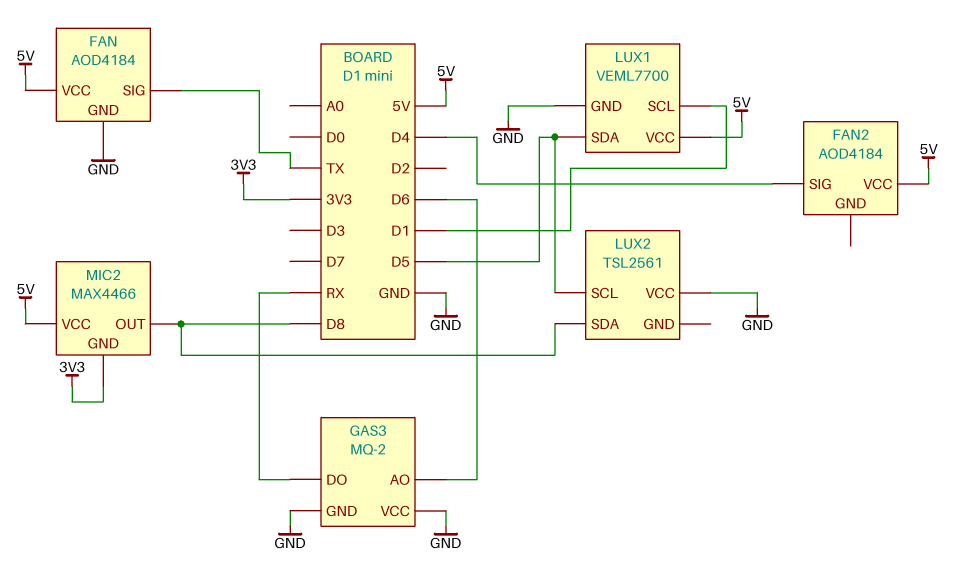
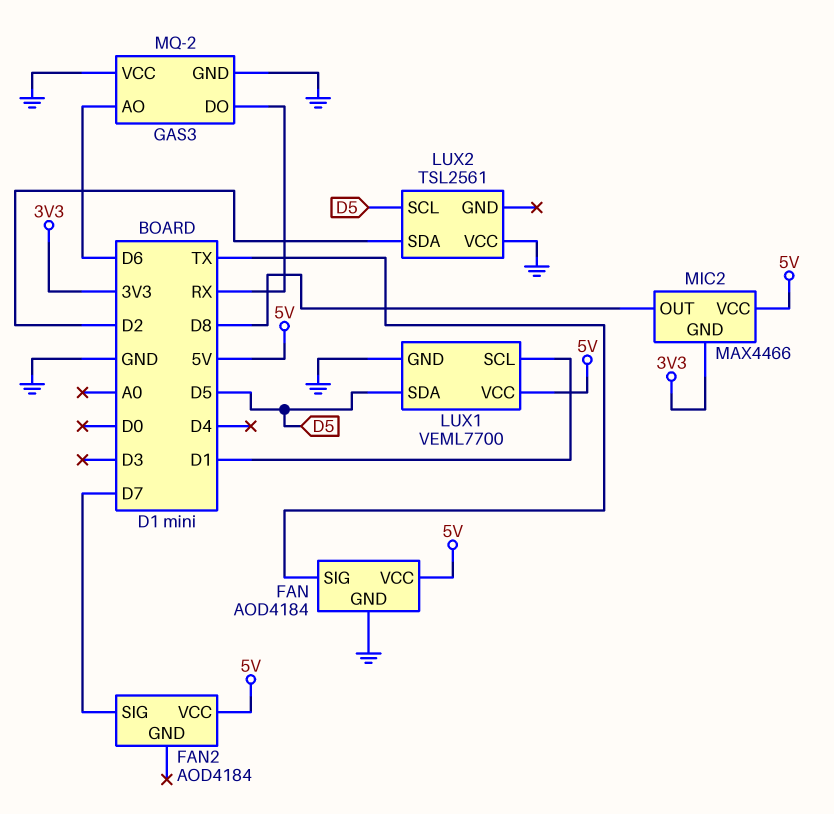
FAN2 pin SIG: D4 -> D7
LUX2 pin SDA: D8 -> D2

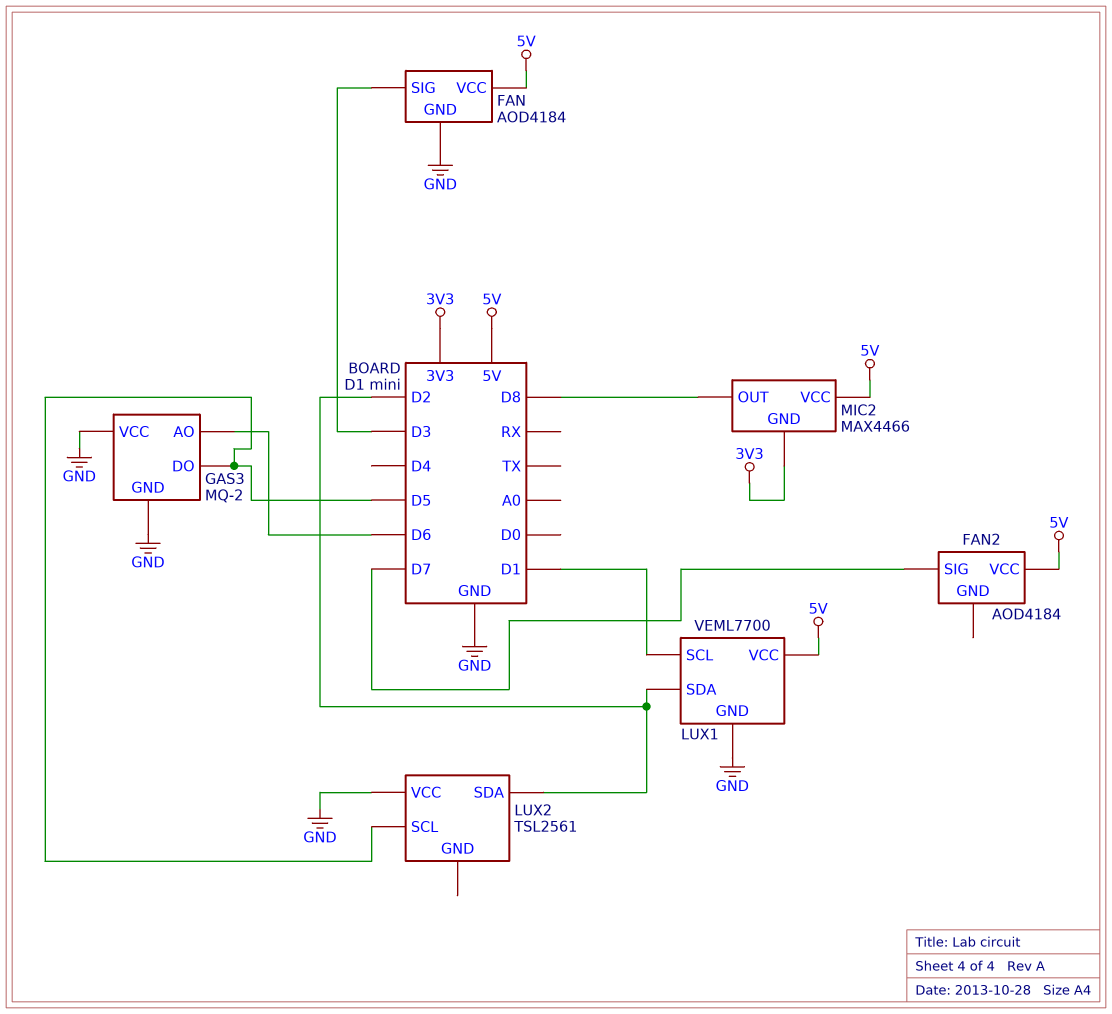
FAN pin SIG: TX -> D3
GAS3 pin DO: RX -> D5
LUX1 pin SDA: D5 -> D2

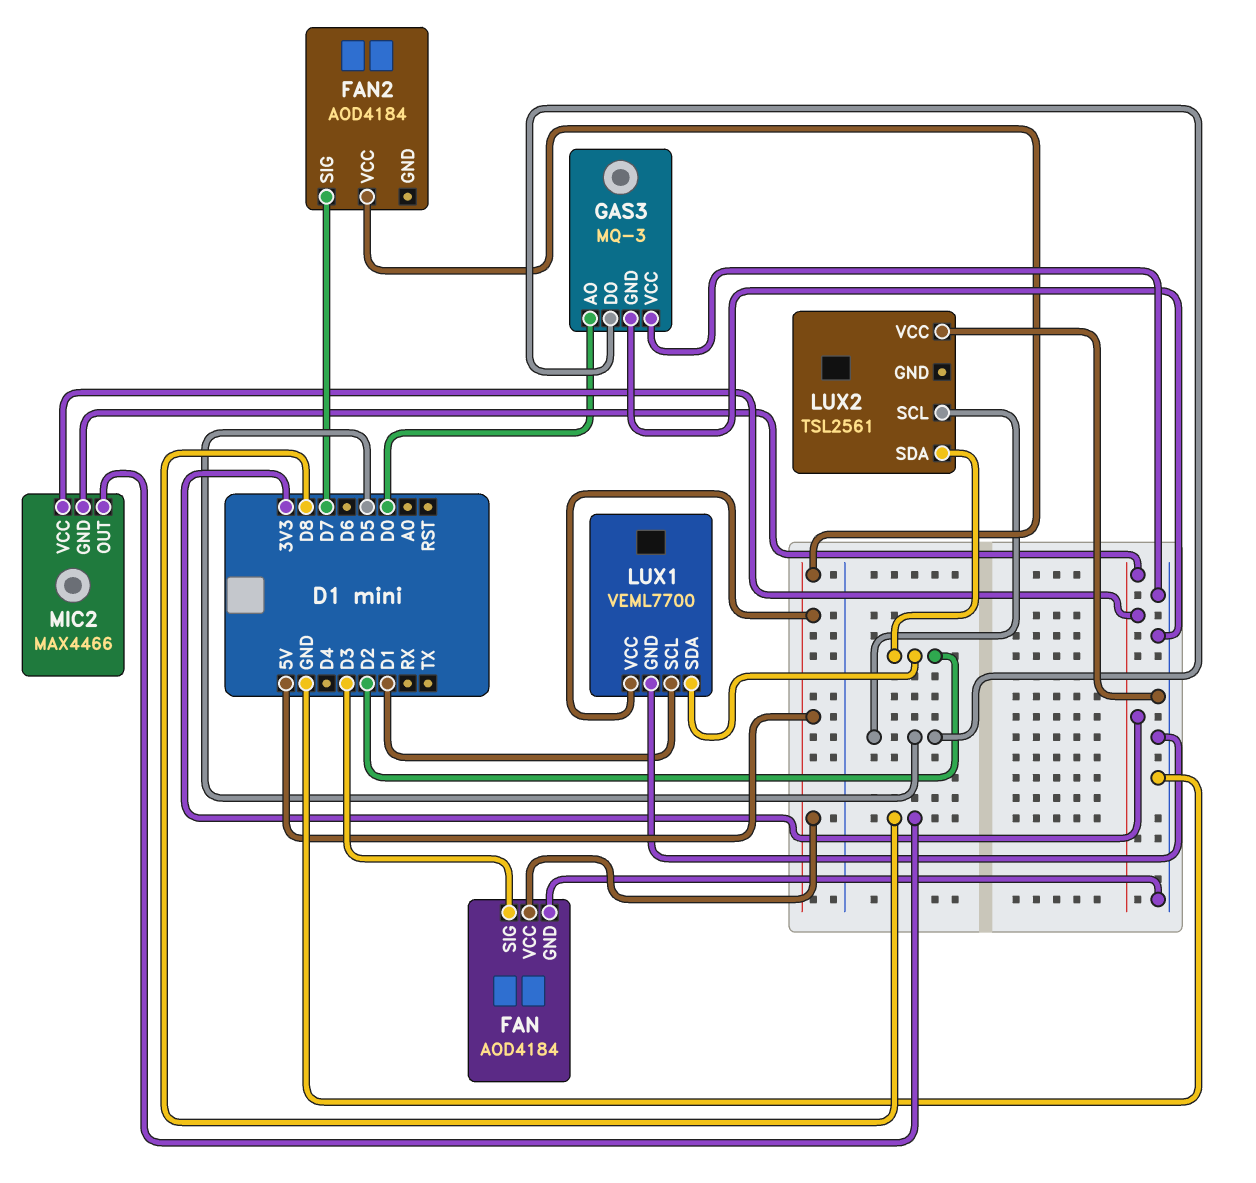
GAS3: MQ-2 -> MQ-3
GAS3 pin AO: D6 -> D0
MIC2 pin VCC: 5V -> 3V3

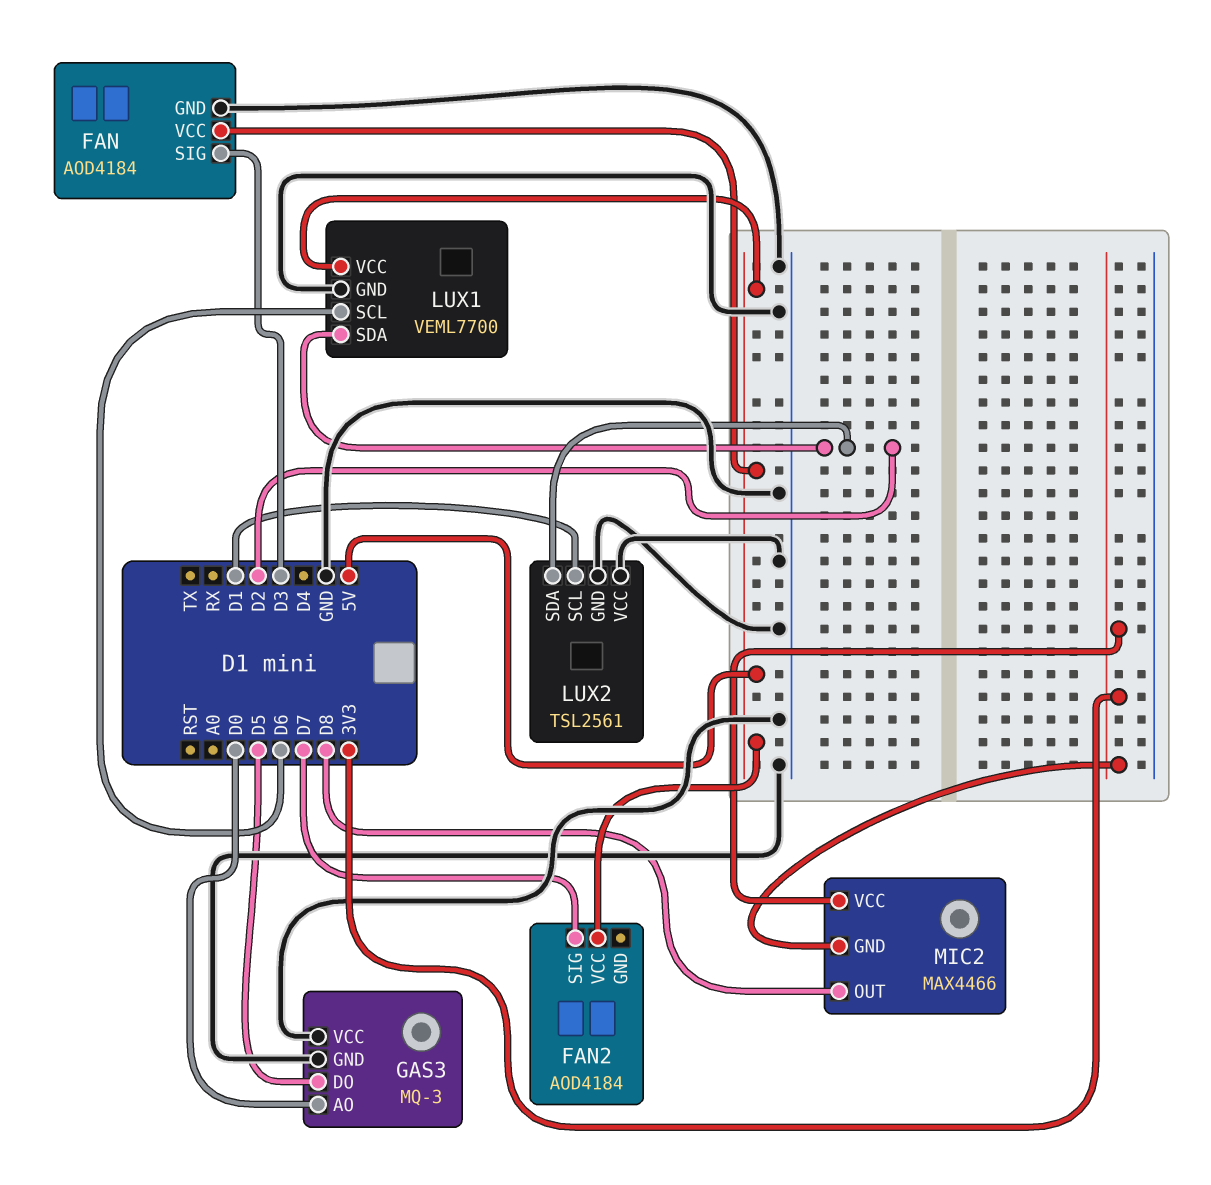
LUX1 pin SCL: D1 -> D6
LUX2 pin GND: none -> GND
LUX2 pin SCL: D5 -> D1

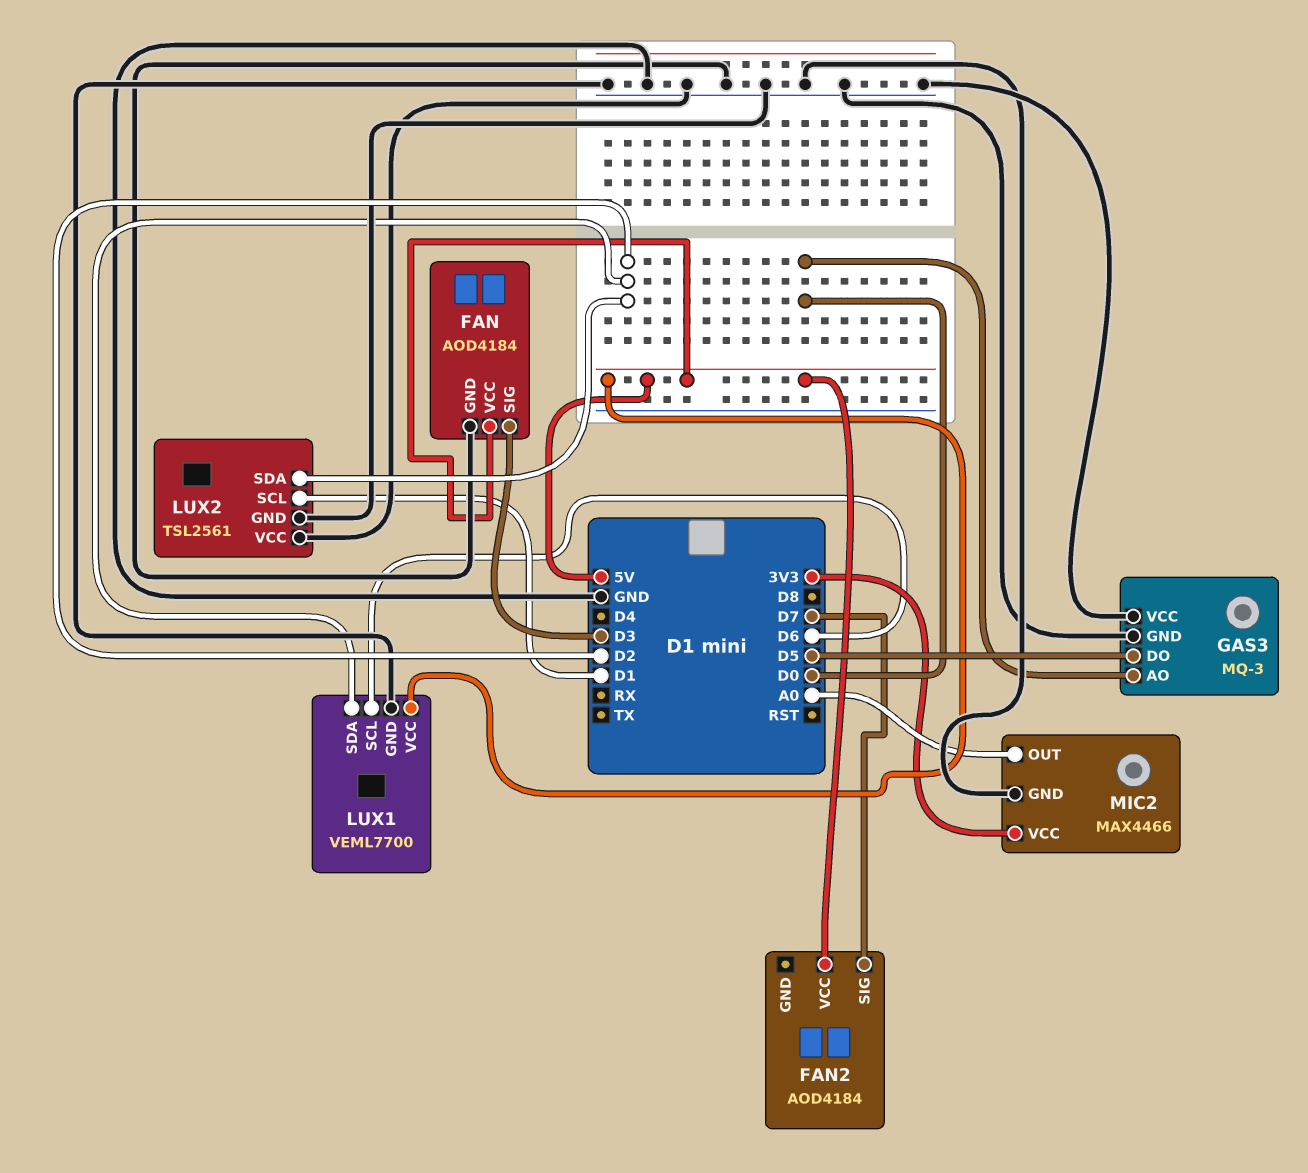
MIC2 pin GND: 3V3 -> GND
MIC2 pin OUT: D8 -> A0

